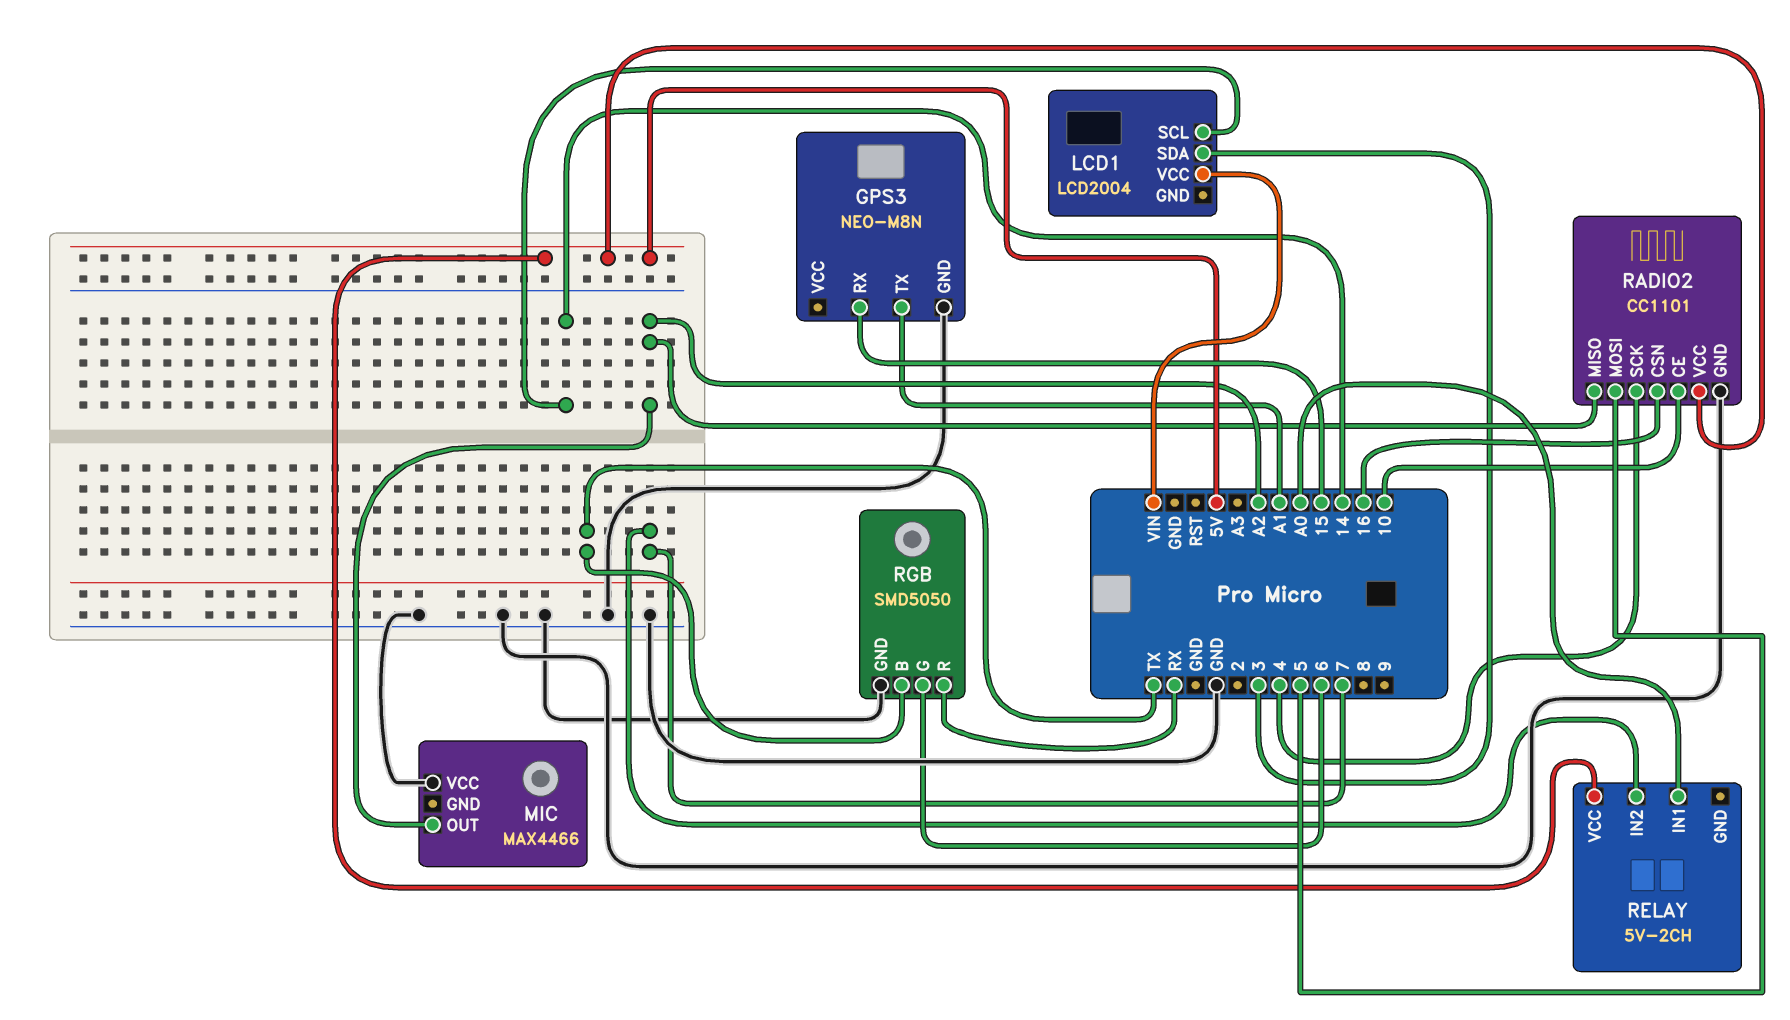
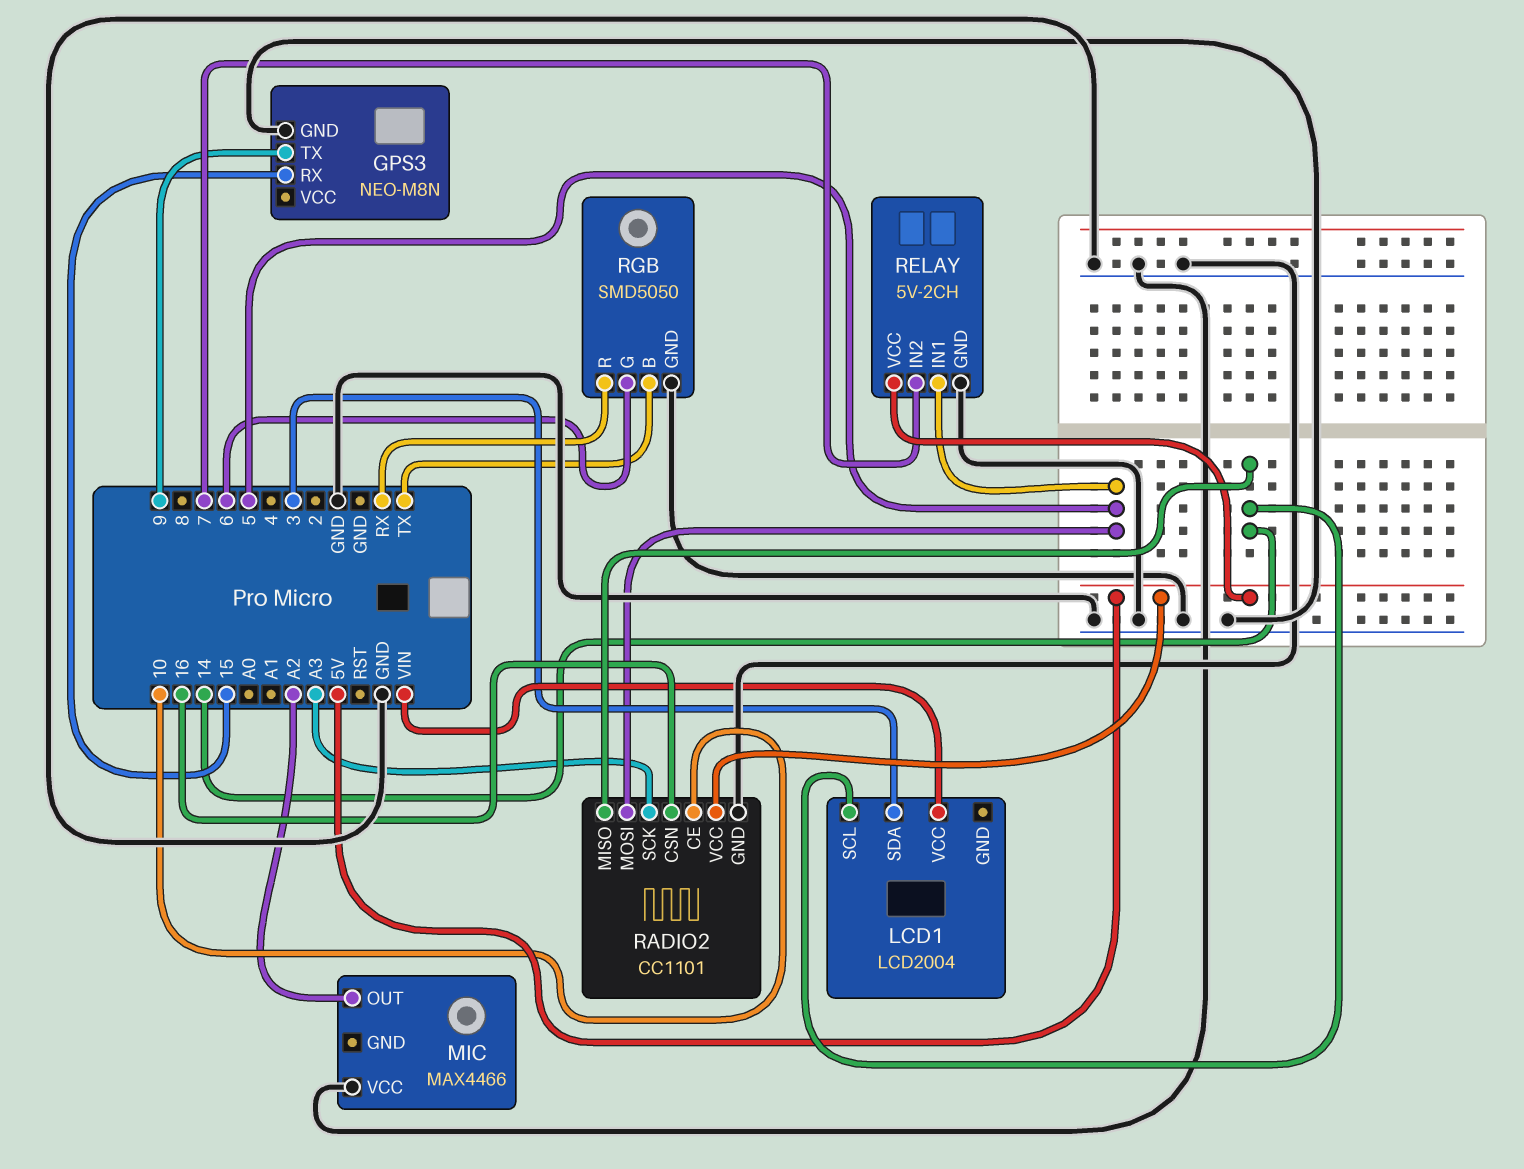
GPS3 pin TX: A1 -> 9
RADIO2 pin MISO: A2 -> 14
RADIO2 pin SCK: 4 -> A3
RELAY pin GND: none -> GND
RELAY pin IN1: A0 -> 5

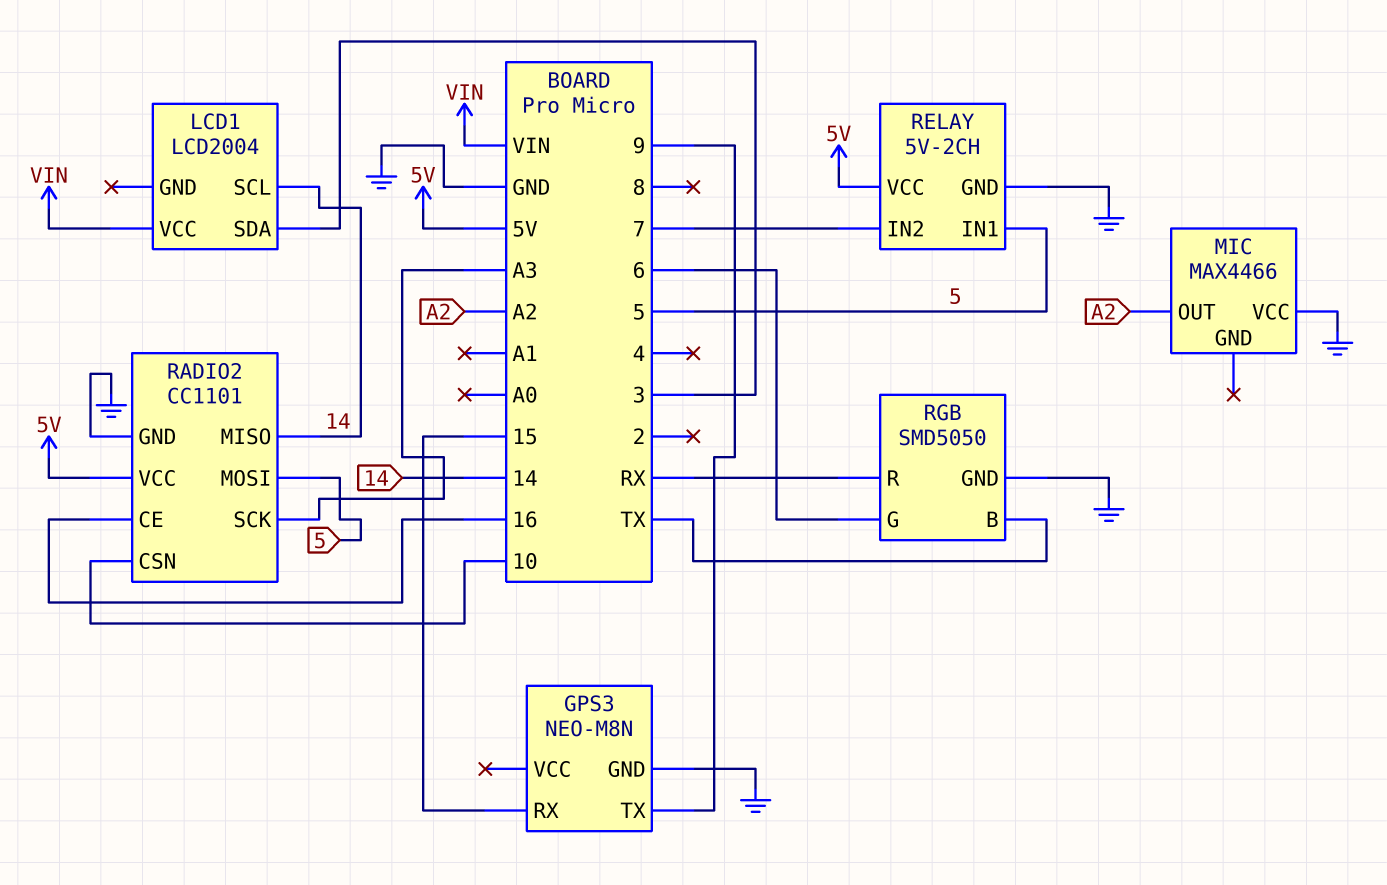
RADIO2 pin CE: 10 -> 16
RADIO2 pin CSN: 16 -> 10

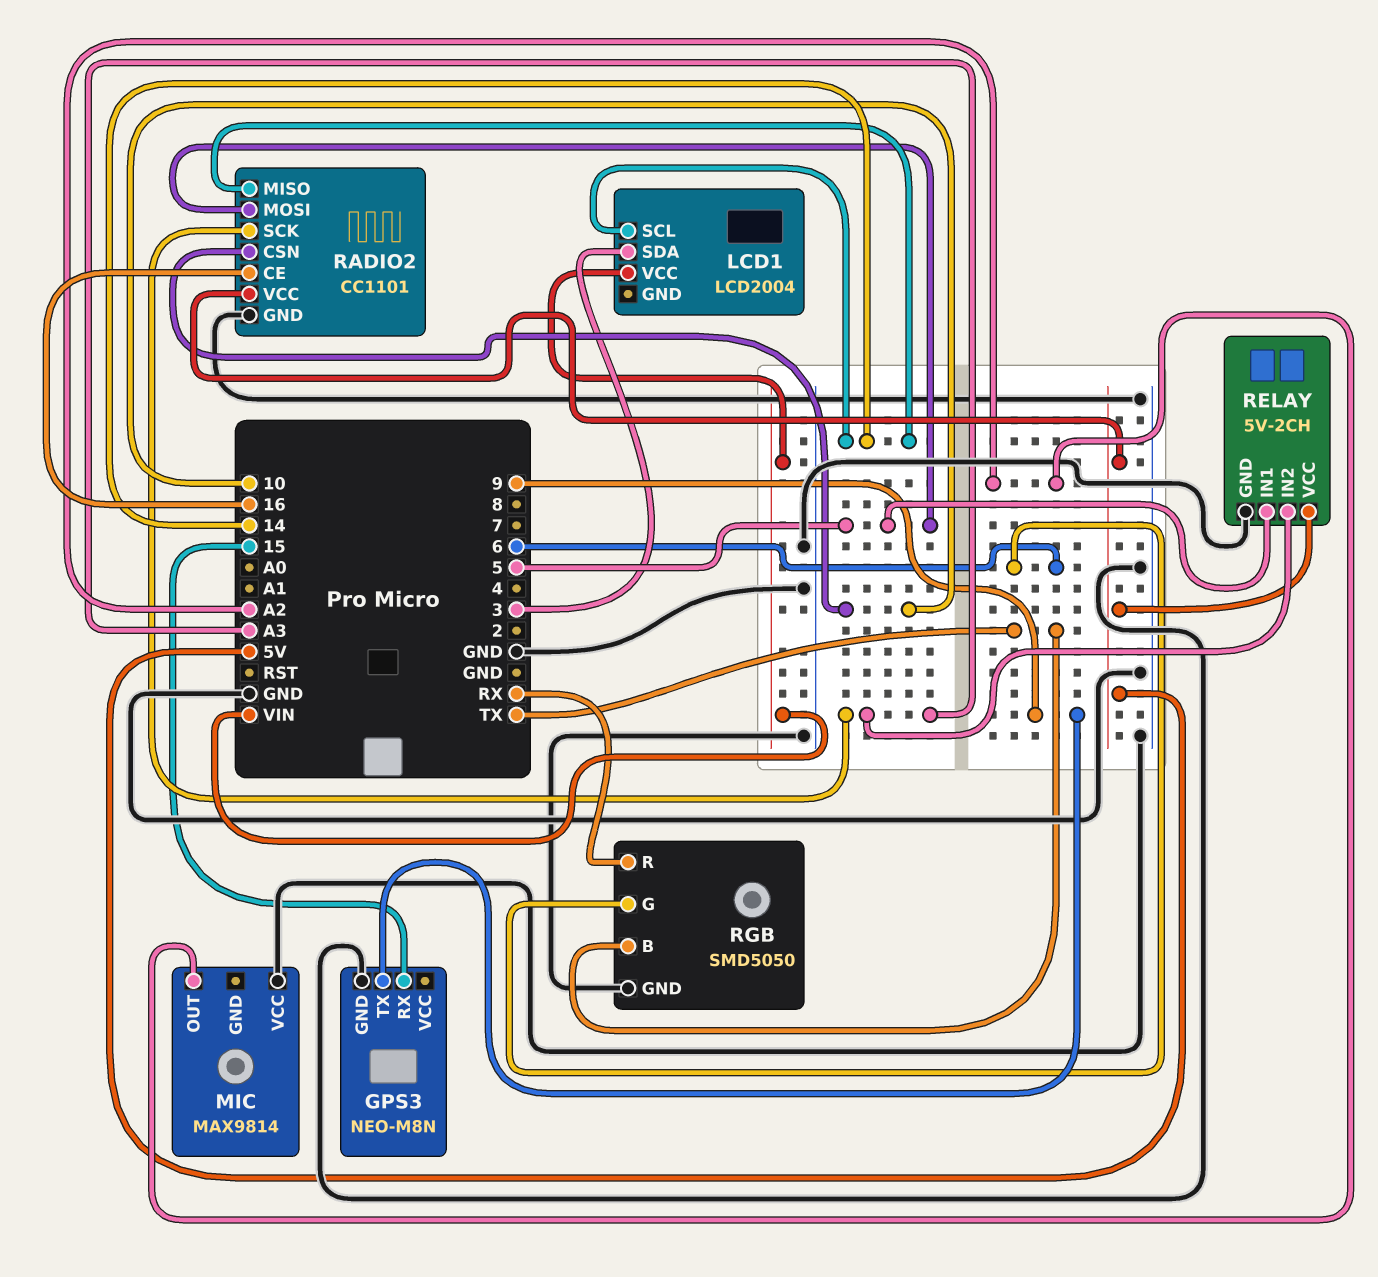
MIC: MAX4466 -> MAX9814
RELAY pin IN2: 7 -> A3

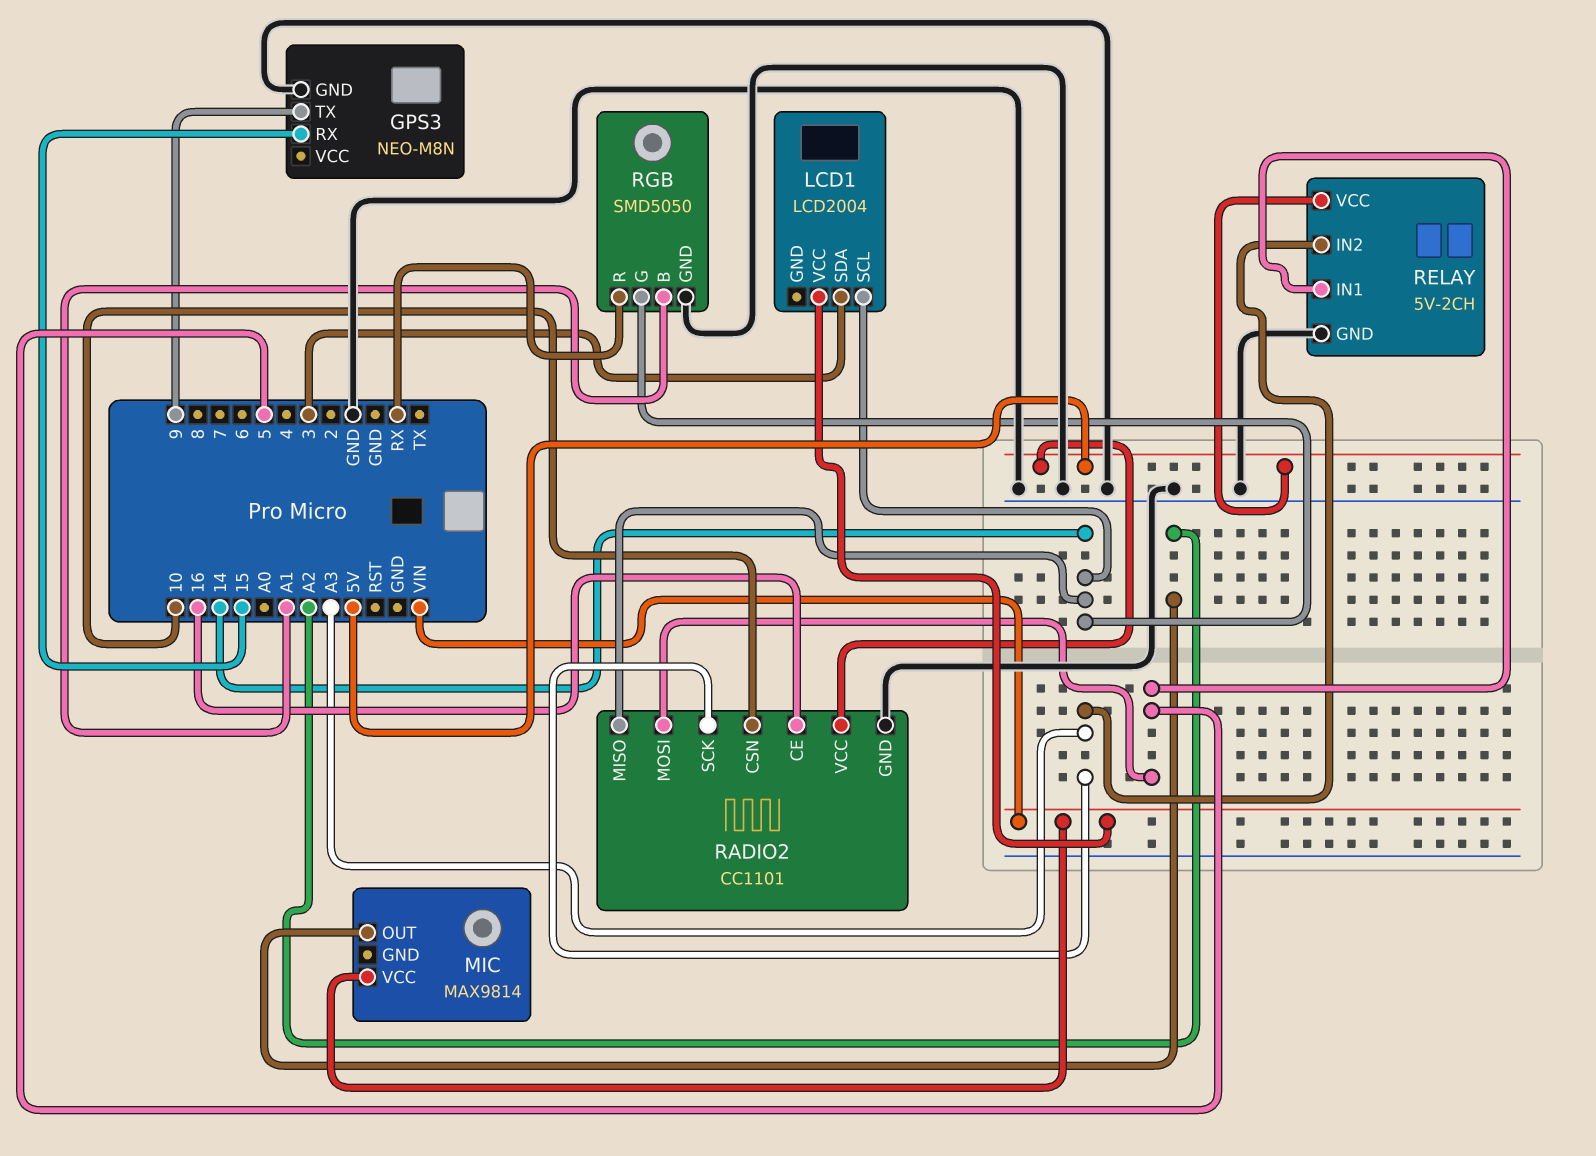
MIC pin VCC: GND -> VIN
RGB pin B: TX -> A1
RGB pin G: 6 -> 14

